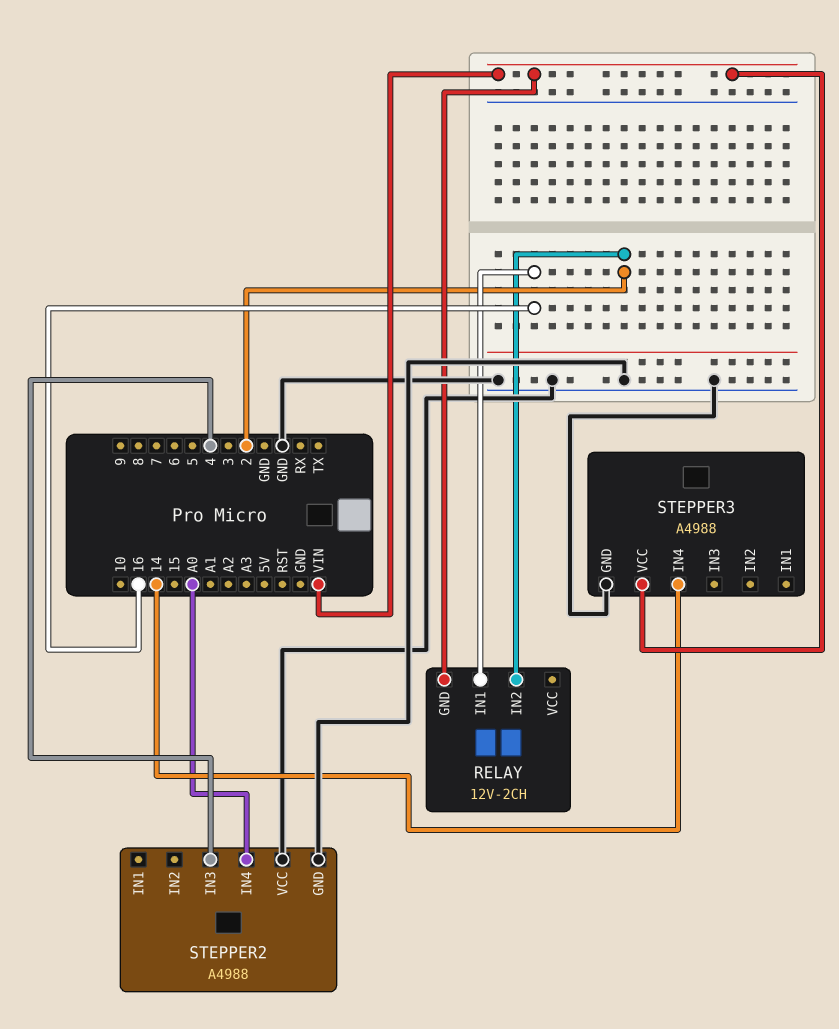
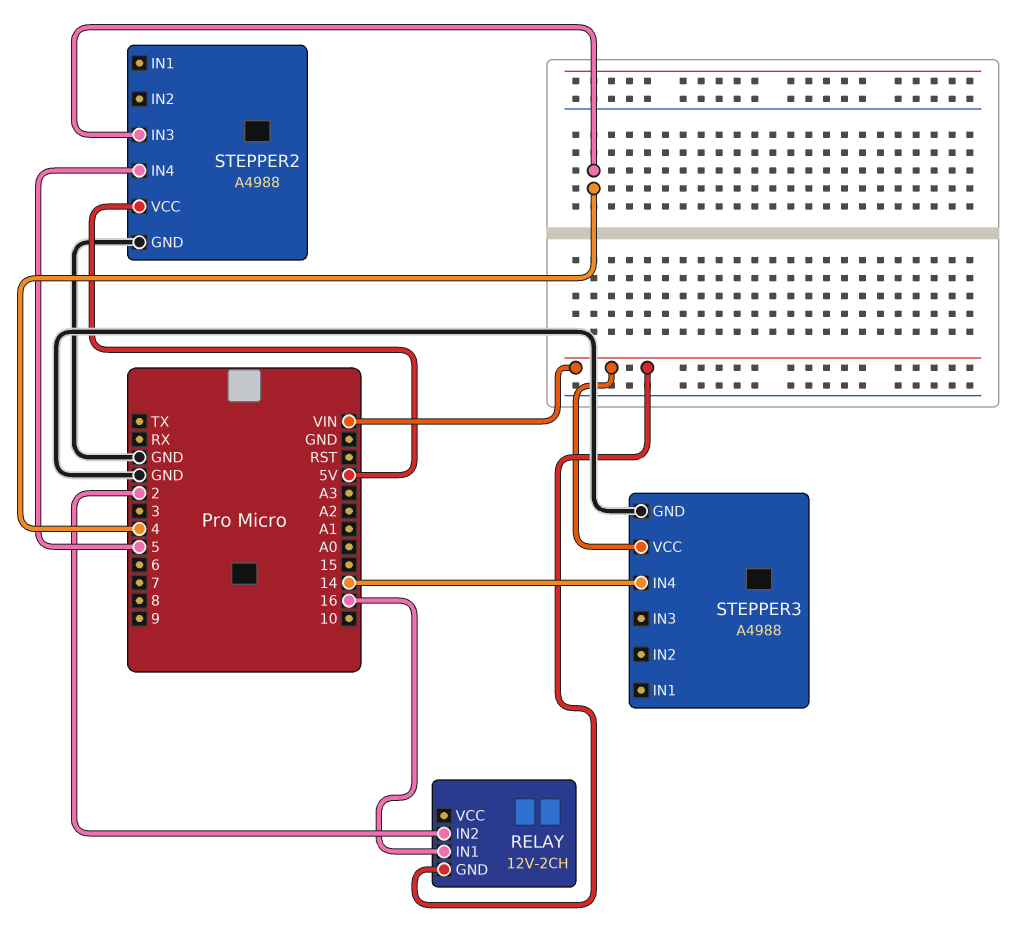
STEPPER2 pin IN4: A0 -> 5
STEPPER2 pin VCC: GND -> 5V

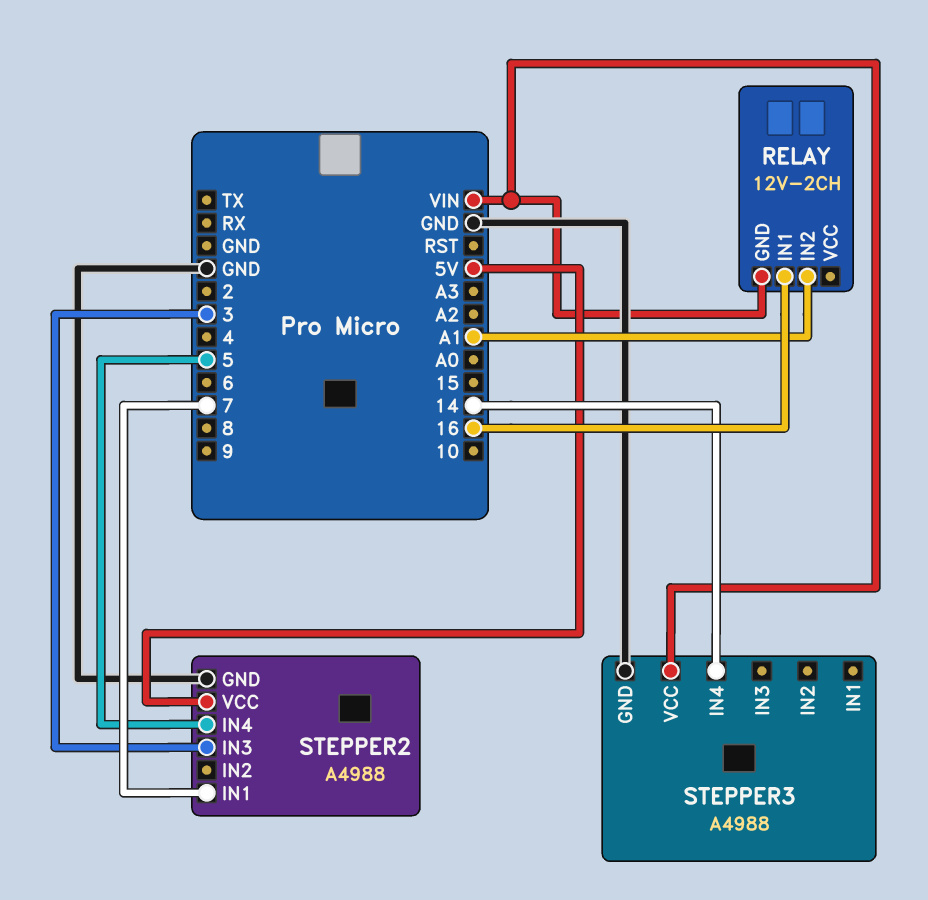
RELAY pin IN2: 2 -> A1
STEPPER2 pin IN1: none -> 7
STEPPER2 pin IN3: 4 -> 3

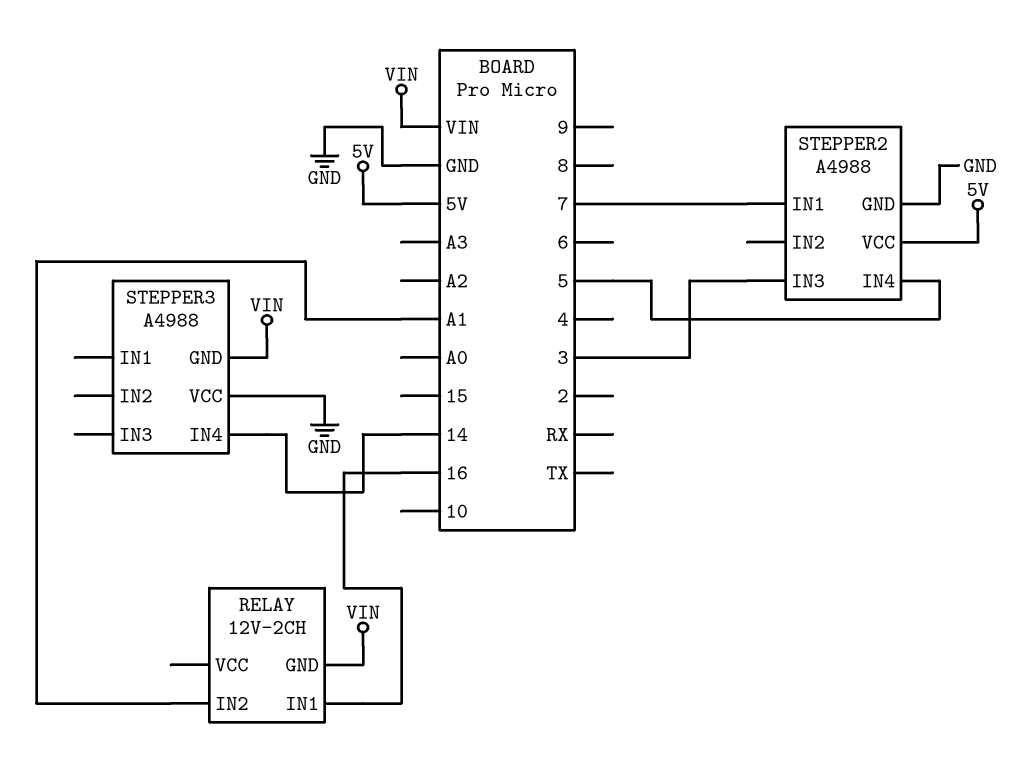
STEPPER3 pin GND: GND -> VIN
STEPPER3 pin VCC: VIN -> GND

